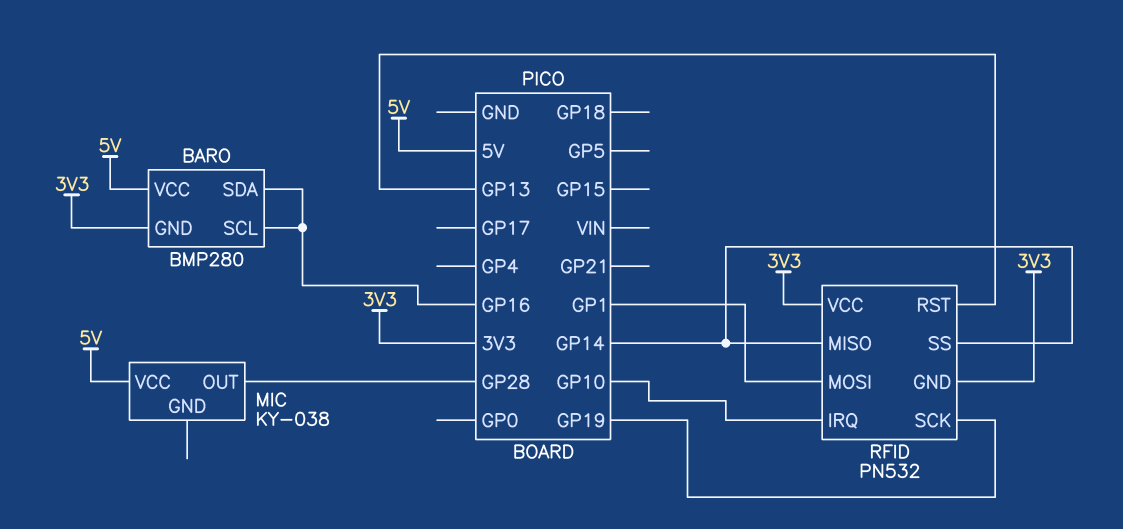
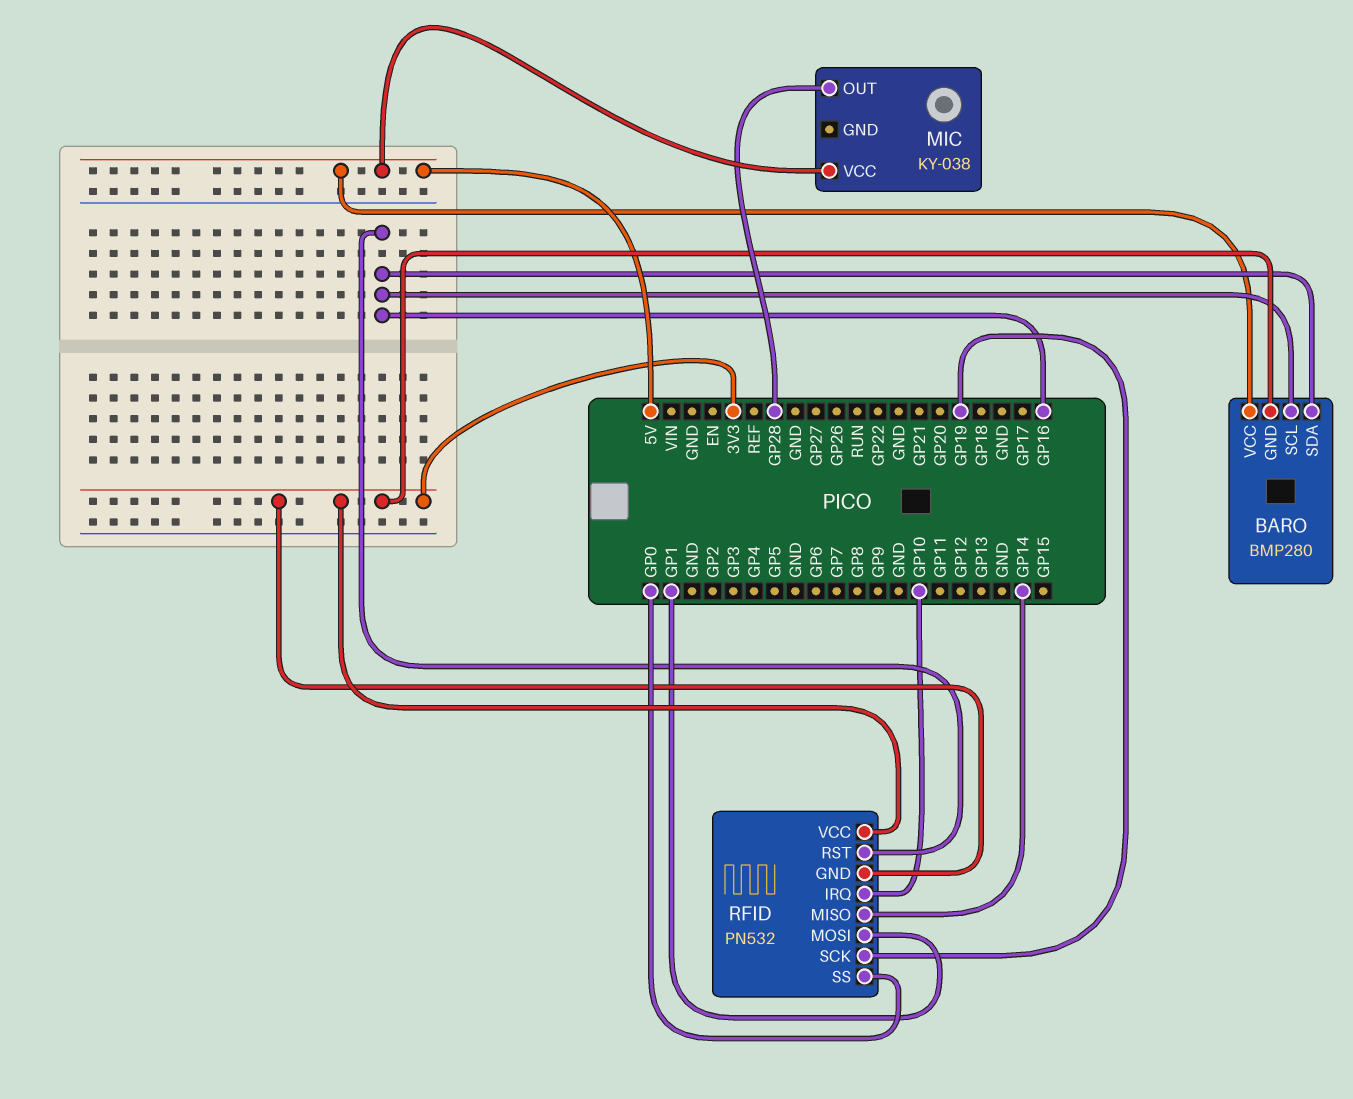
RFID pin RST: GP13 -> GP16
RFID pin SS: GP14 -> GP0

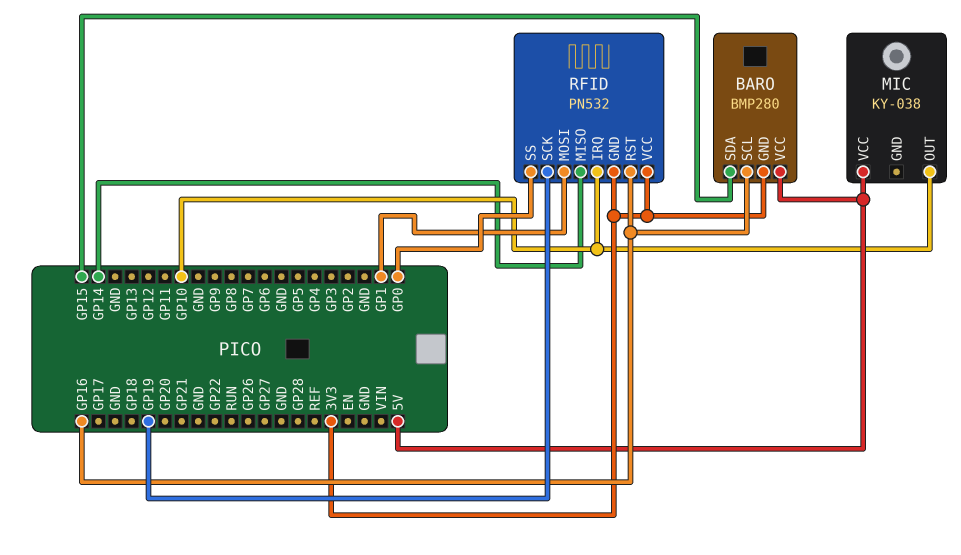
BARO pin SDA: GP16 -> GP15
MIC pin OUT: GP28 -> GP10

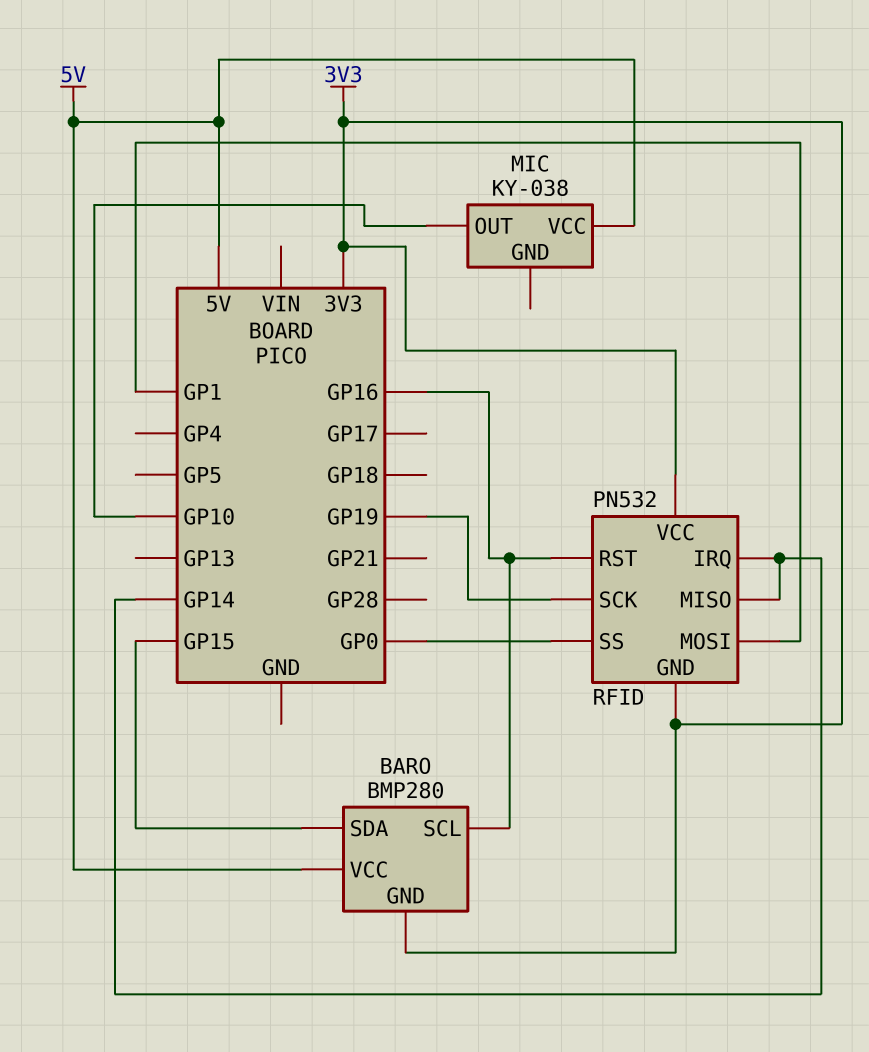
RFID pin IRQ: GP10 -> GP14

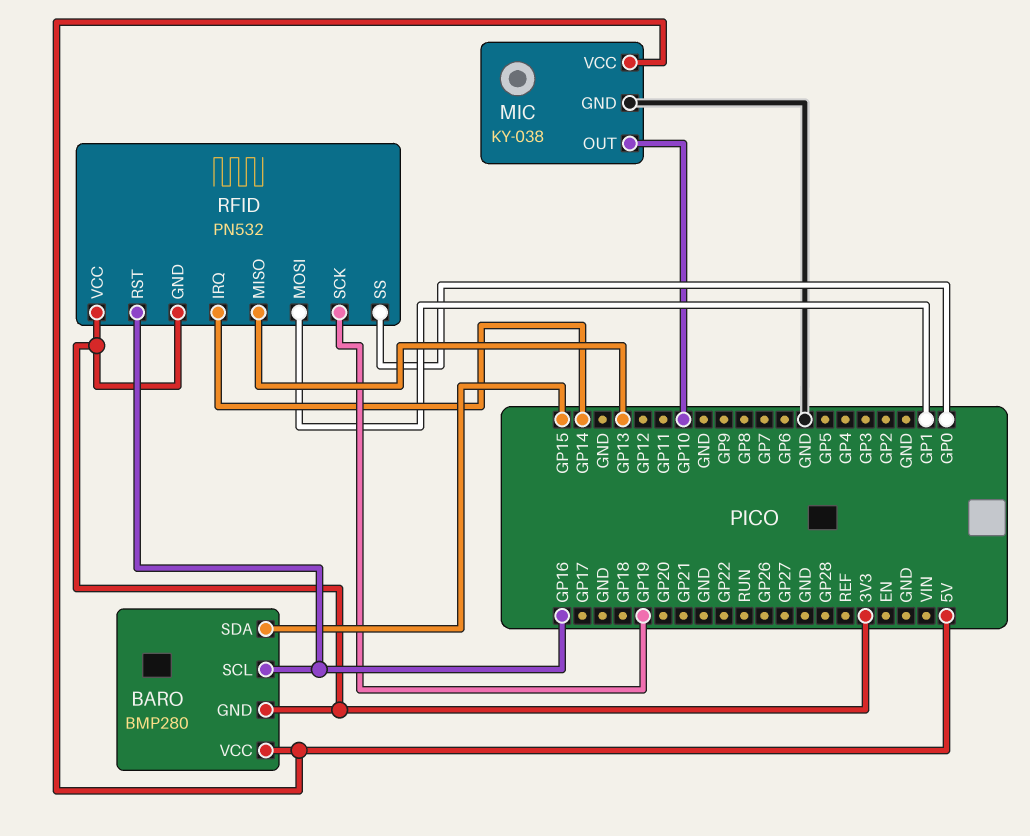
MIC pin GND: none -> GND
RFID pin MISO: GP14 -> GP13

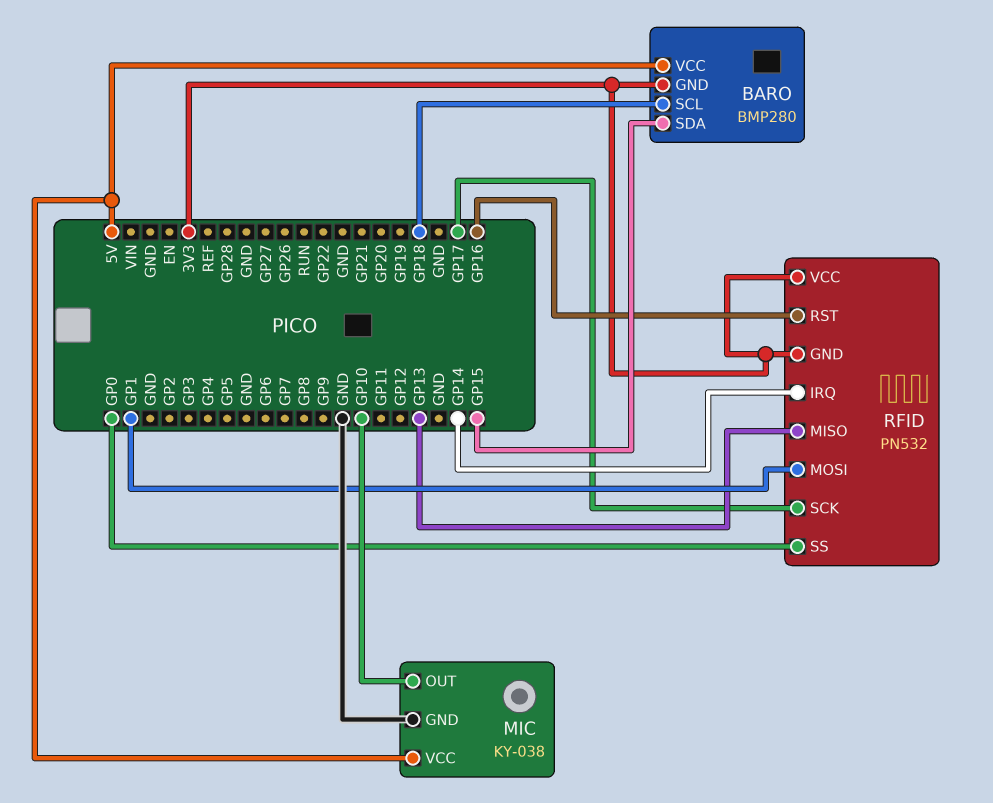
BARO pin SCL: GP16 -> GP18
RFID pin SCK: GP19 -> GP17

